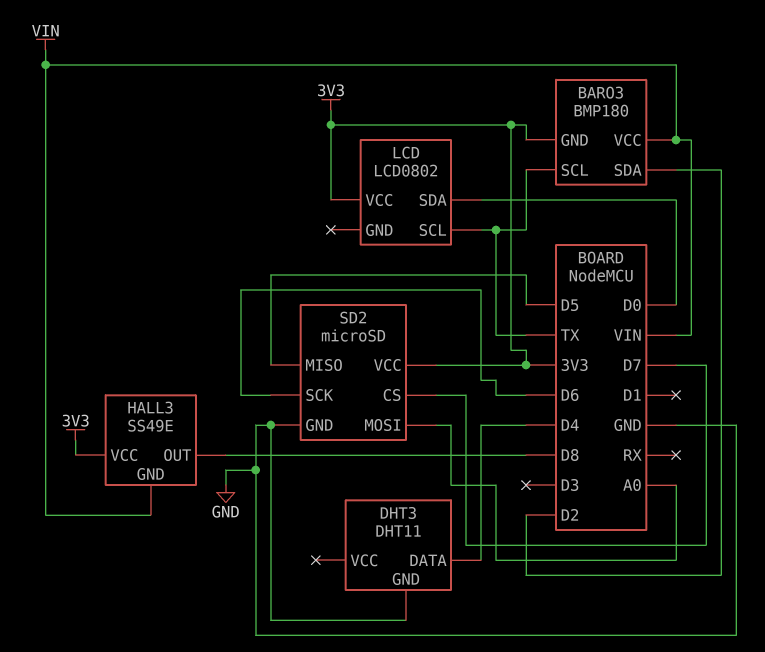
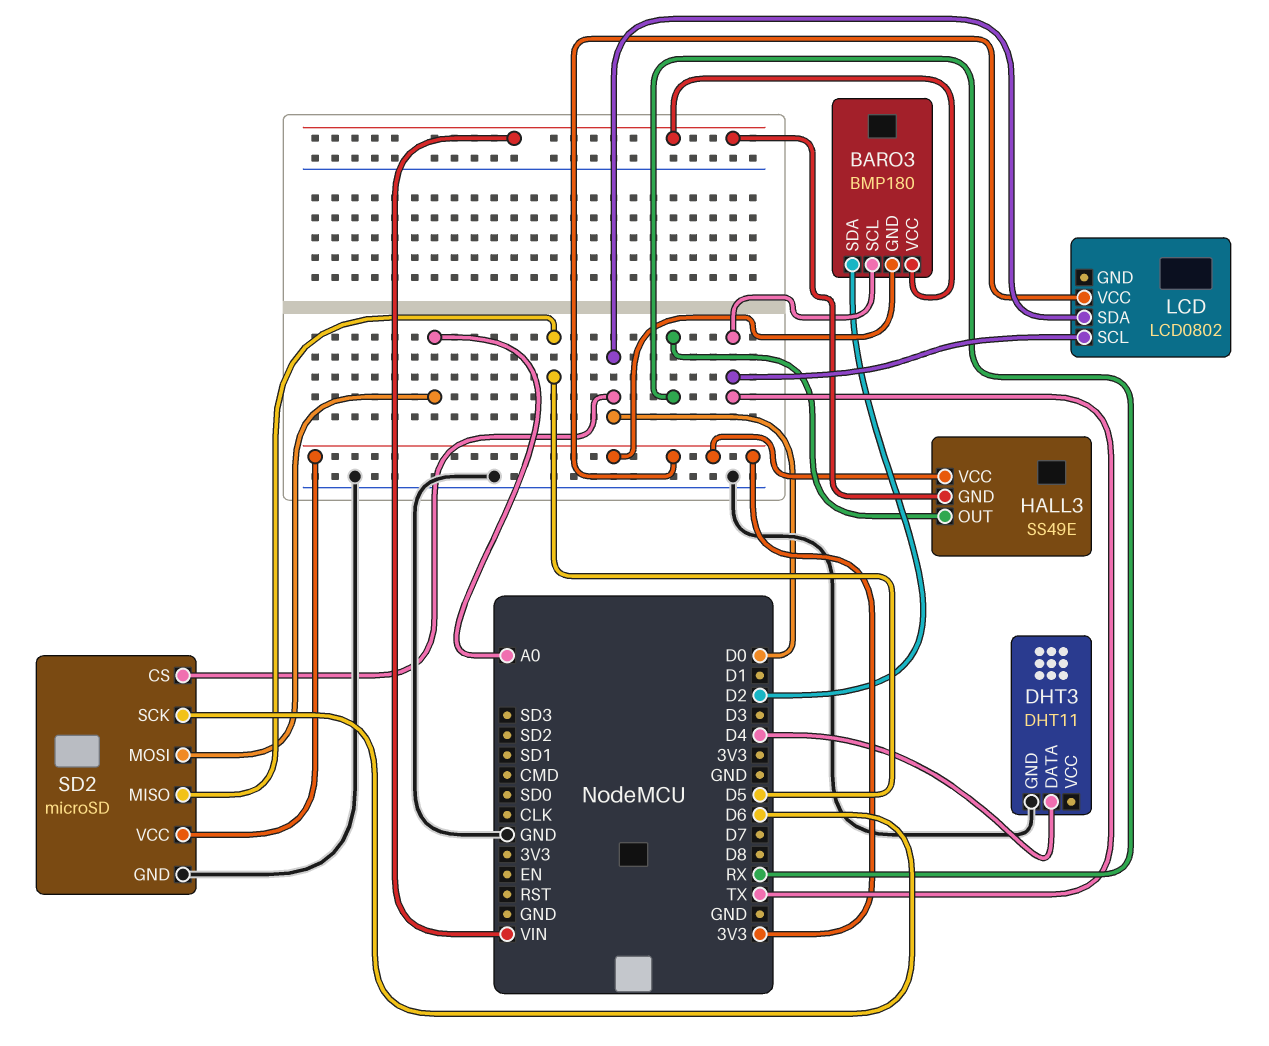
HALL3 pin OUT: D8 -> RX
SD2 pin CS: D7 -> D0

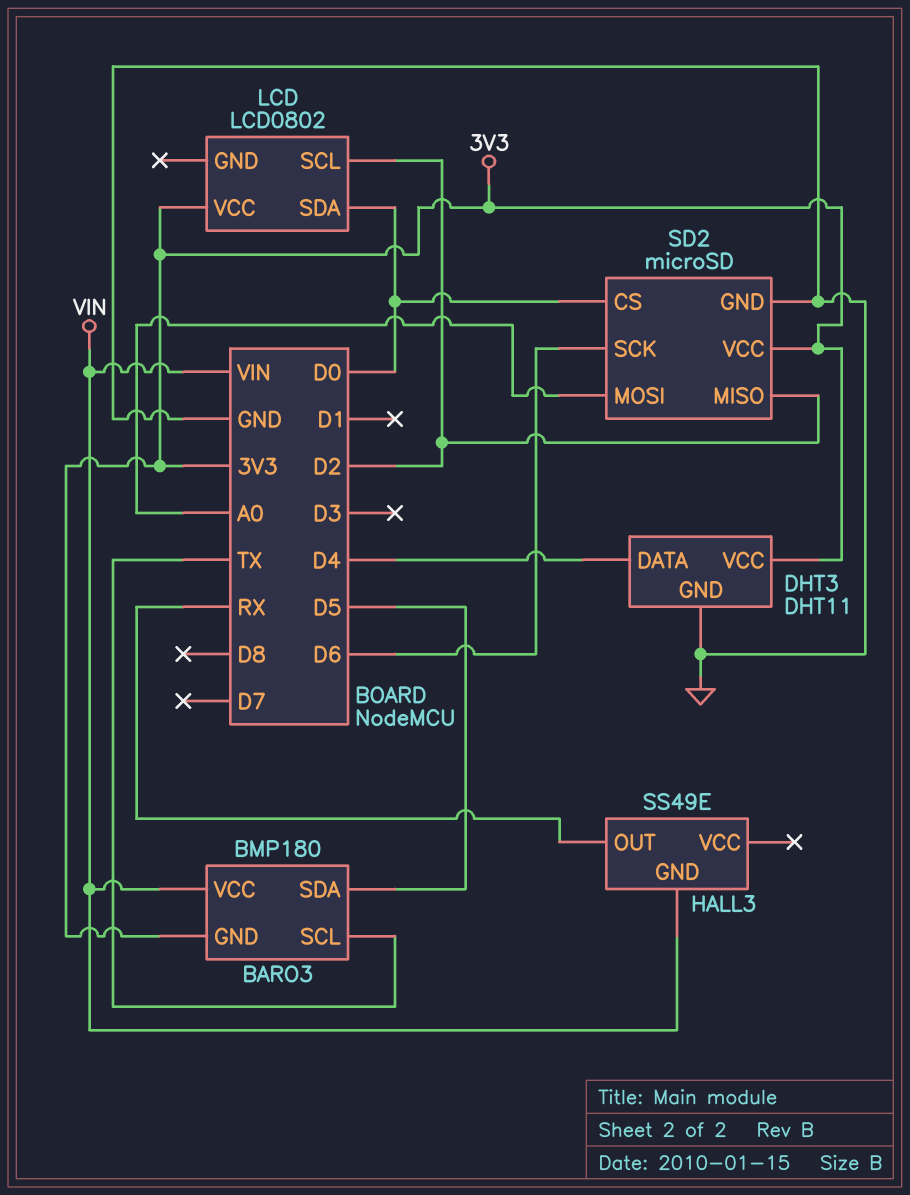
BARO3 pin SDA: D2 -> D5
DHT3 pin VCC: none -> 3V3
HALL3 pin VCC: 3V3 -> none
LCD pin SCL: TX -> D2
SD2 pin MISO: D5 -> D2

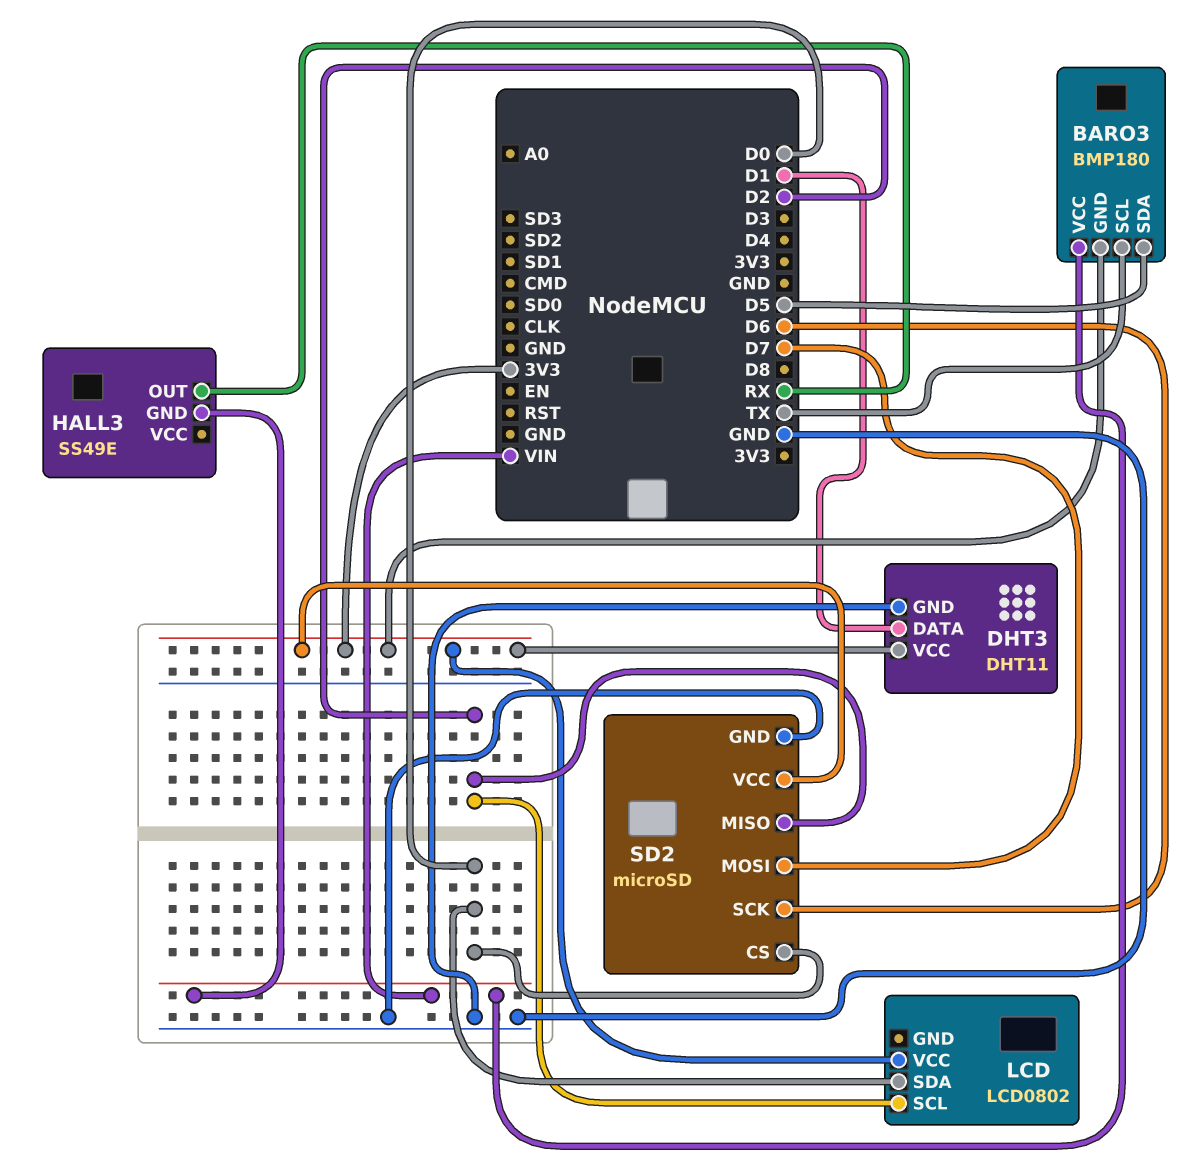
DHT3 pin DATA: D4 -> D1
SD2 pin MOSI: A0 -> D7

